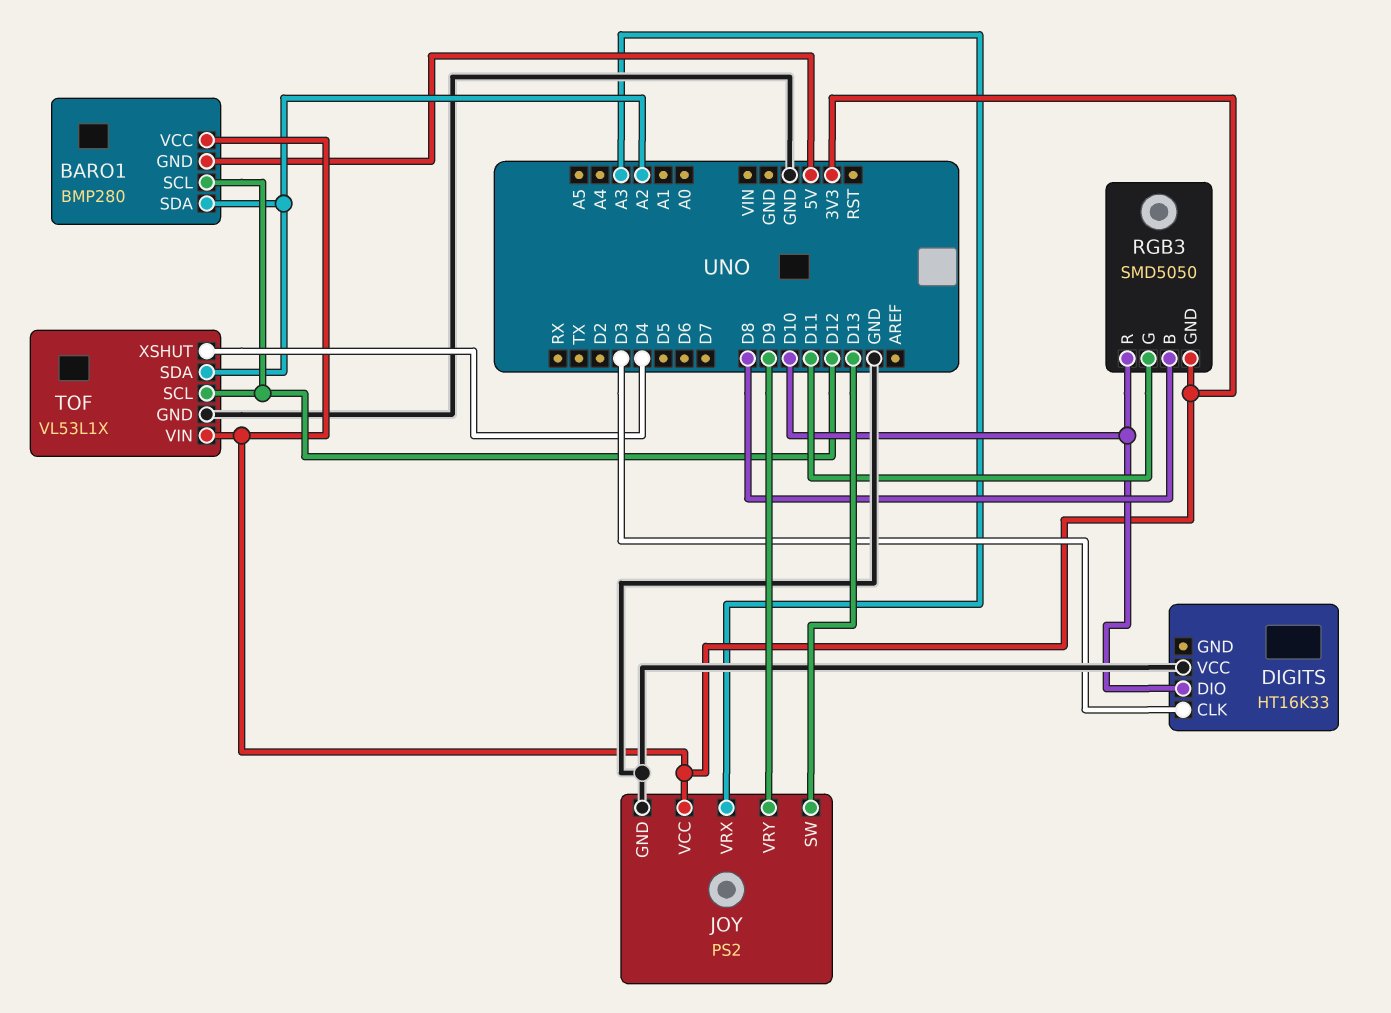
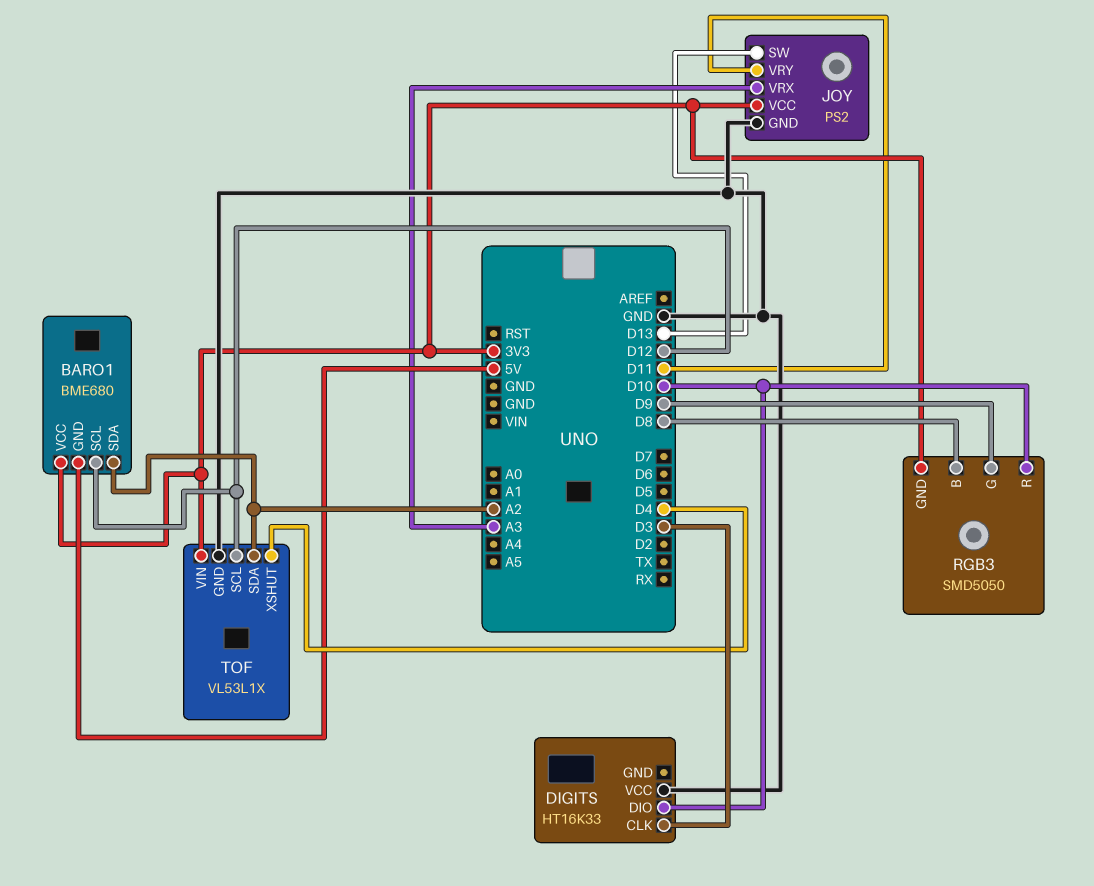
BARO1: BMP280 -> BME680
JOY pin VRY: D9 -> D11
RGB3 pin G: D11 -> D9

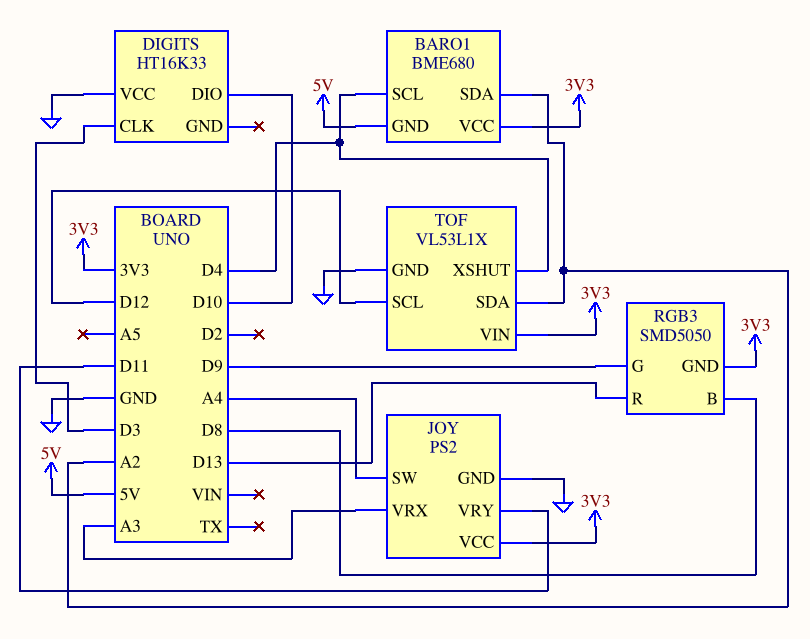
BARO1 pin SCL: D12 -> D4
JOY pin SW: D13 -> A4
RGB3 pin R: D10 -> D13

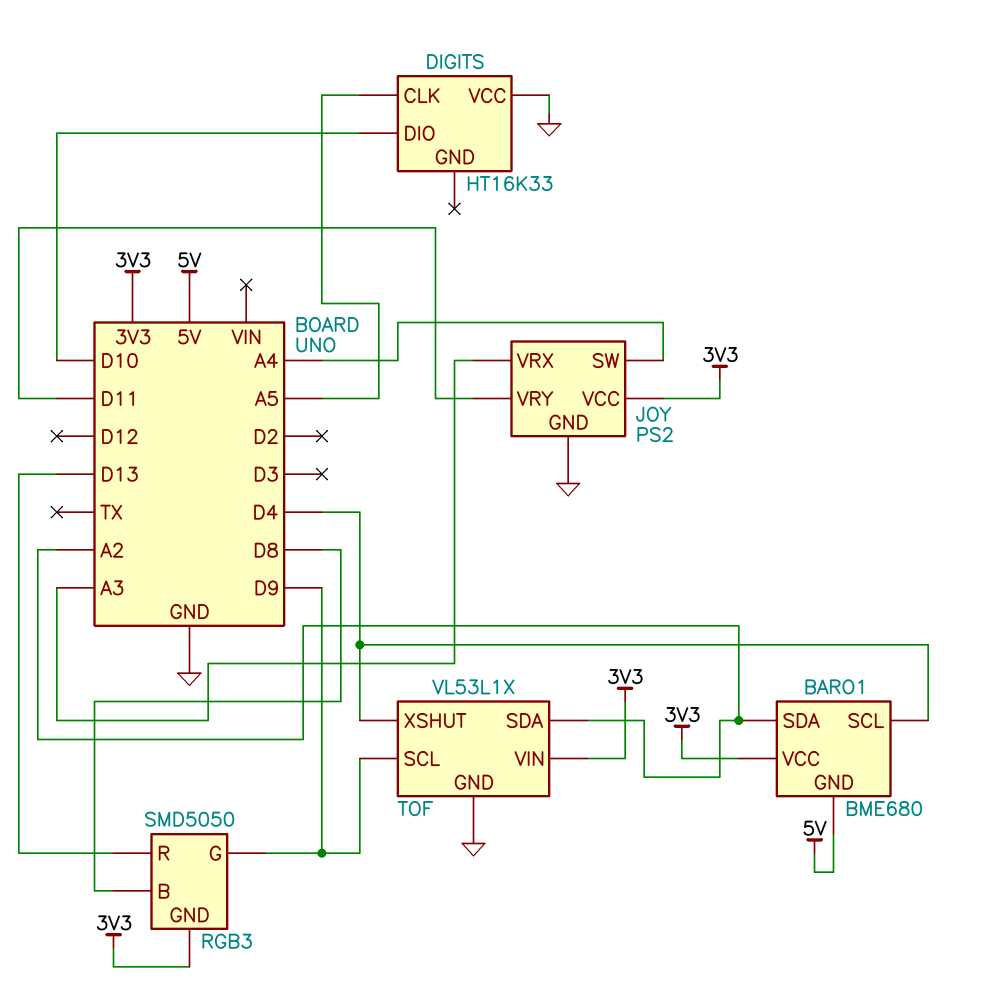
DIGITS pin CLK: D3 -> A5
TOF pin SCL: D12 -> D9

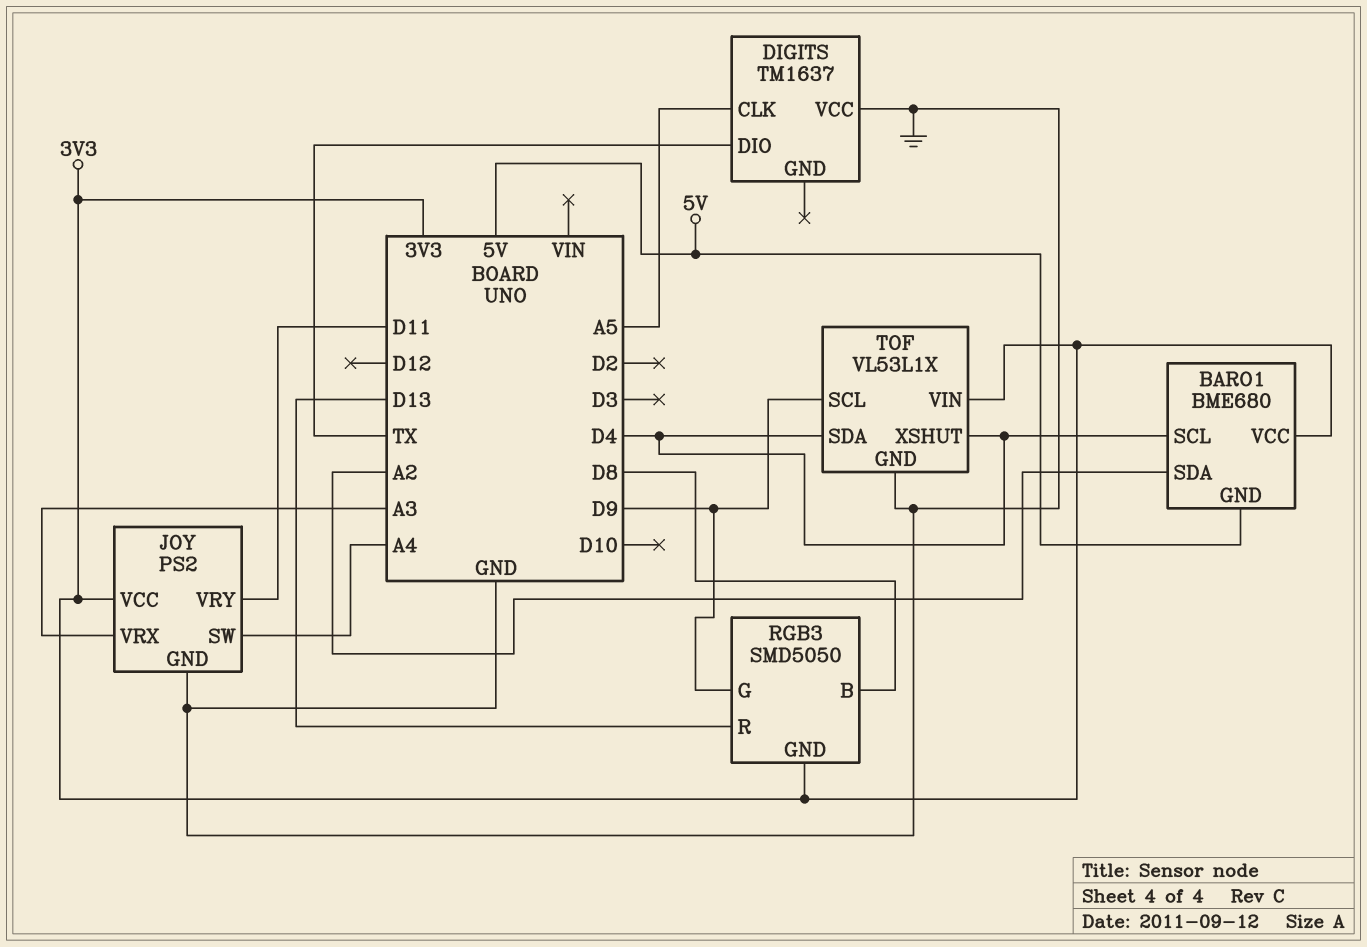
DIGITS: HT16K33 -> TM1637
DIGITS pin DIO: D10 -> TX
TOF pin SDA: A2 -> D4

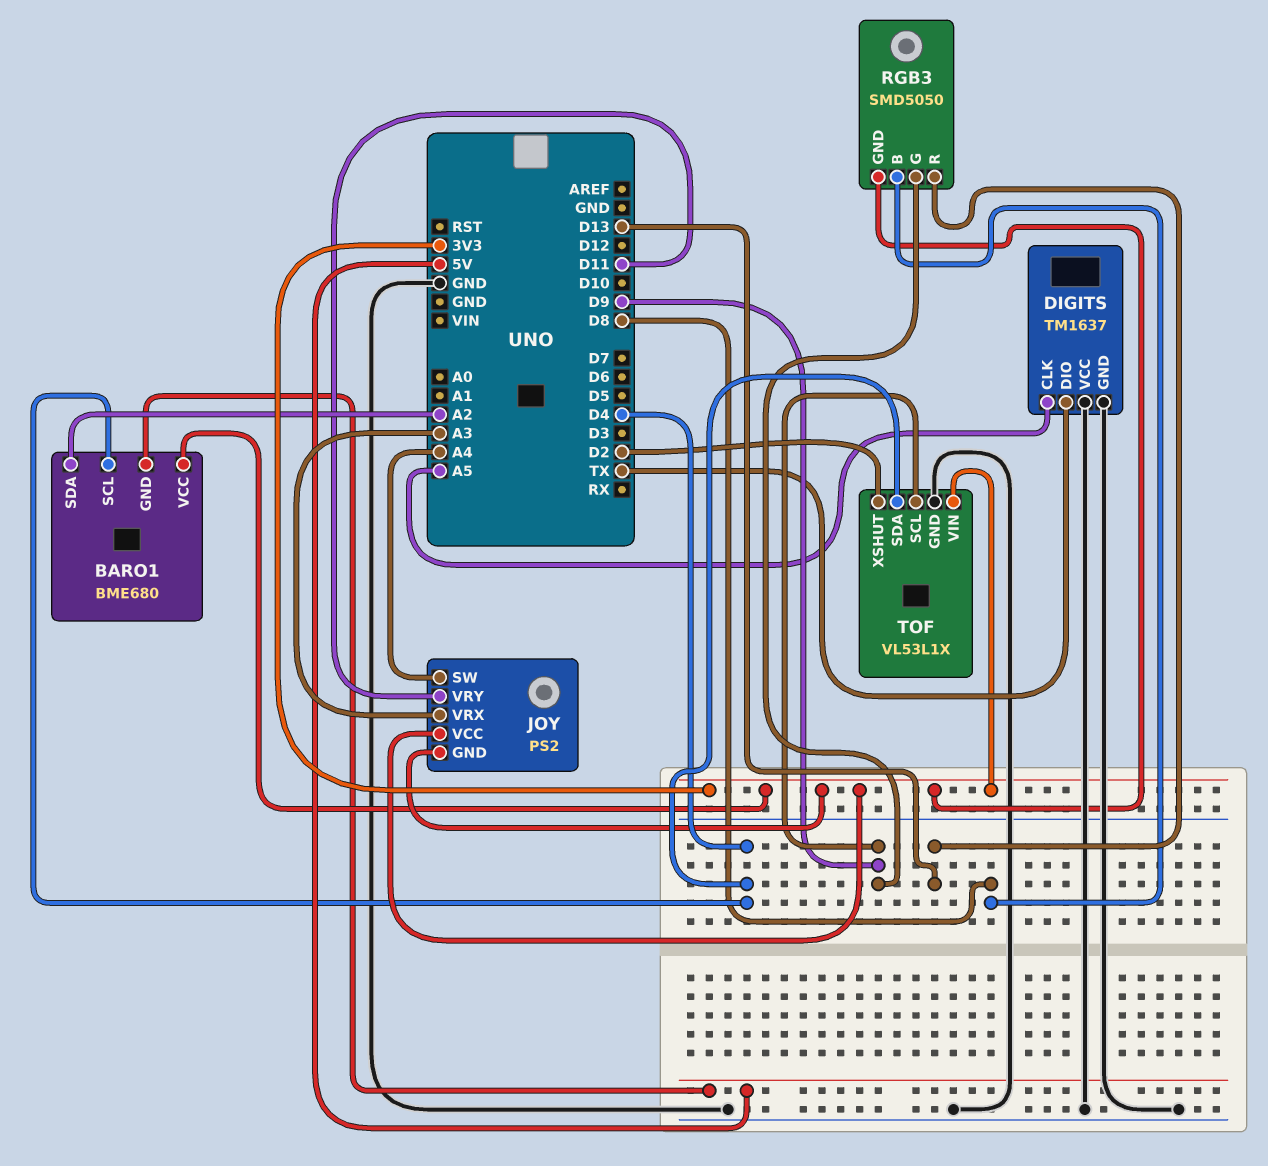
DIGITS pin GND: none -> GND
JOY pin GND: GND -> 3V3
TOF pin XSHUT: D4 -> D2

